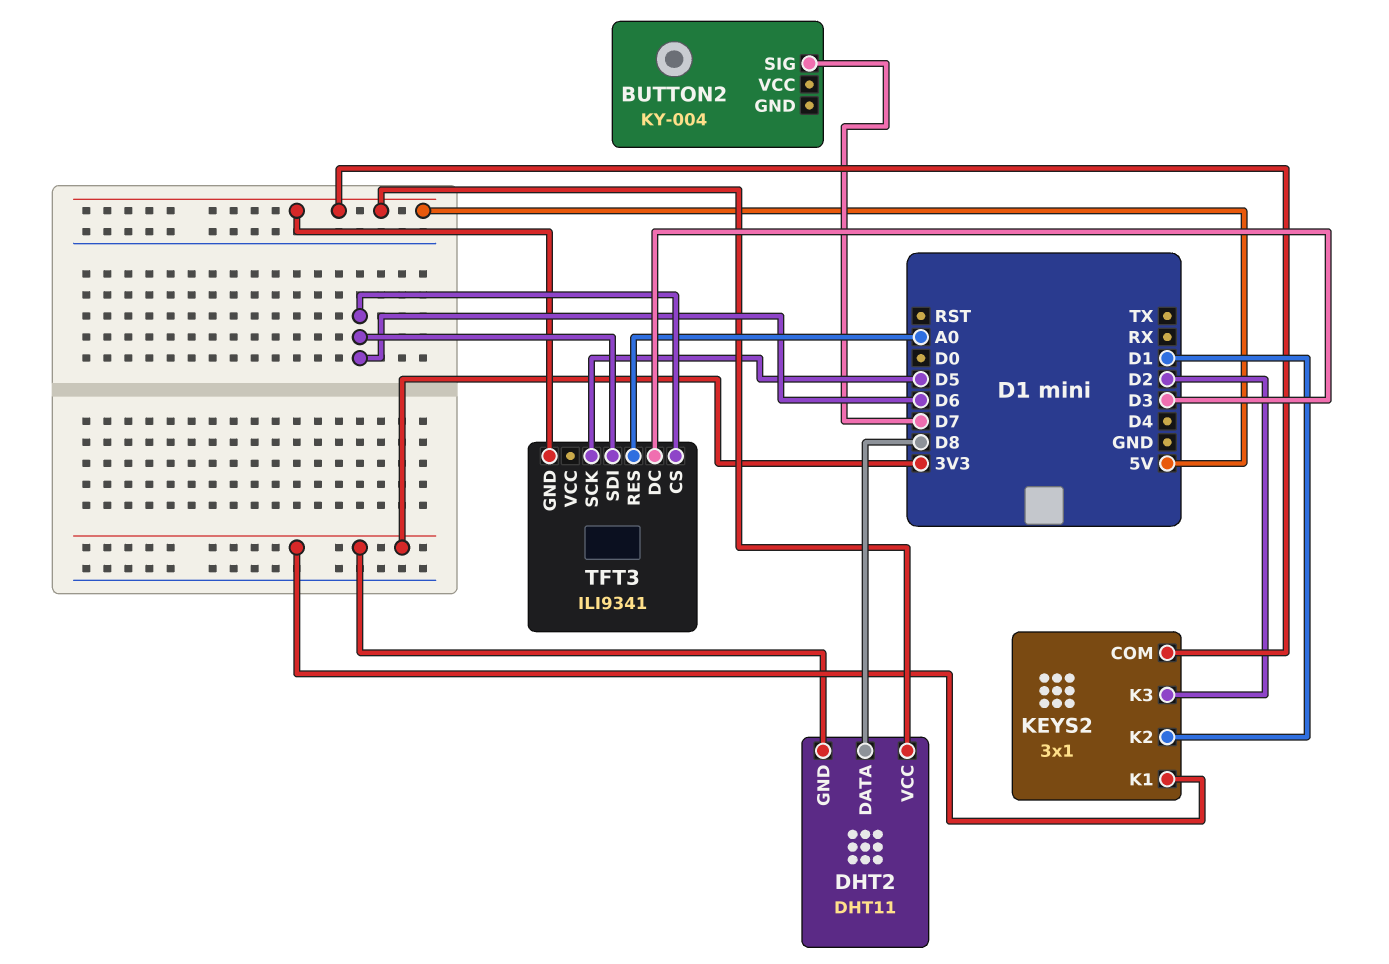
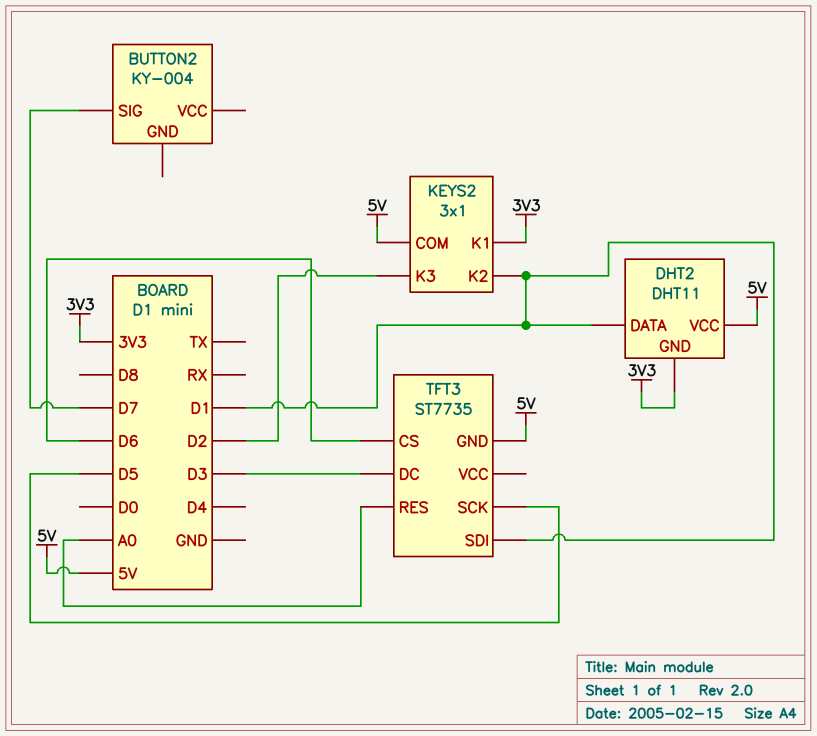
DHT2 pin DATA: D8 -> D1
TFT3: ILI9341 -> ST7735
TFT3 pin SDI: D6 -> D1

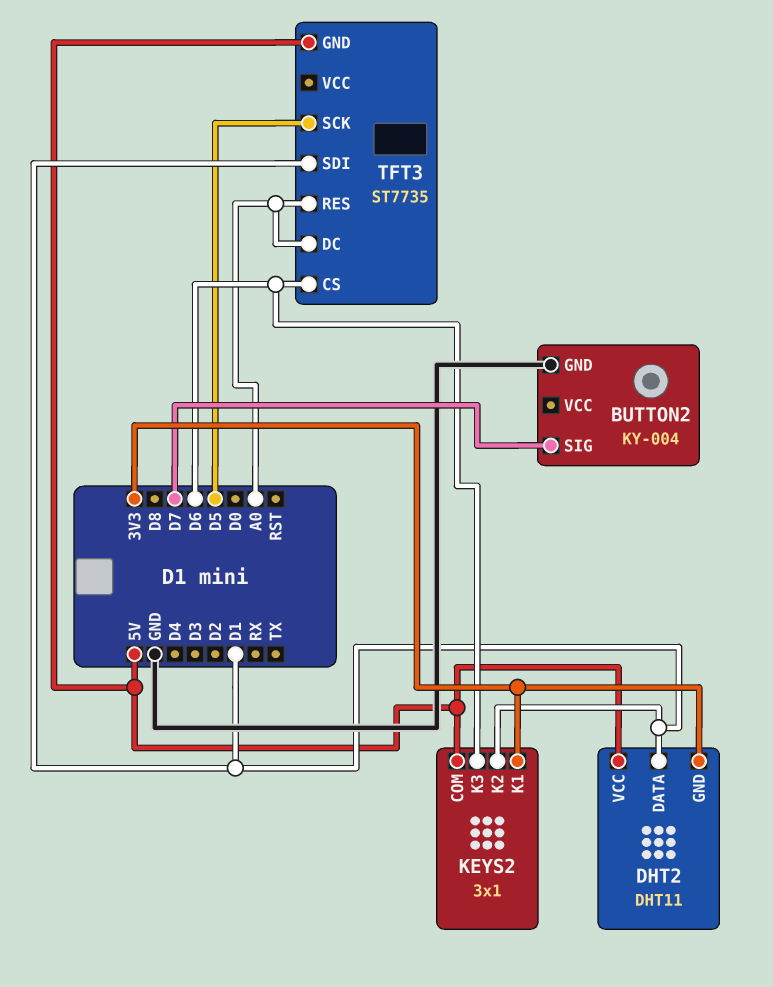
BUTTON2 pin GND: none -> GND
KEYS2 pin K3: D2 -> D6
TFT3 pin DC: D3 -> A0

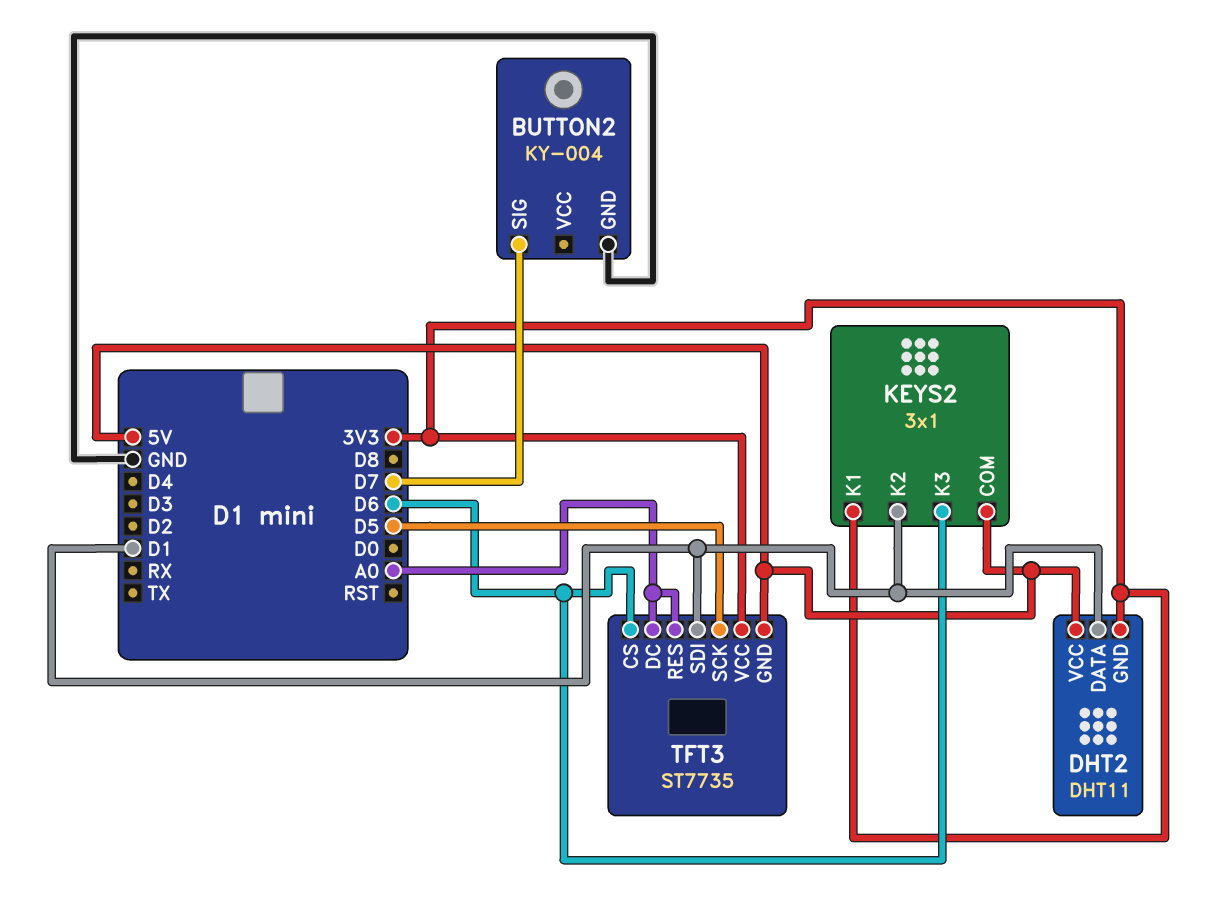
TFT3 pin VCC: none -> 3V3

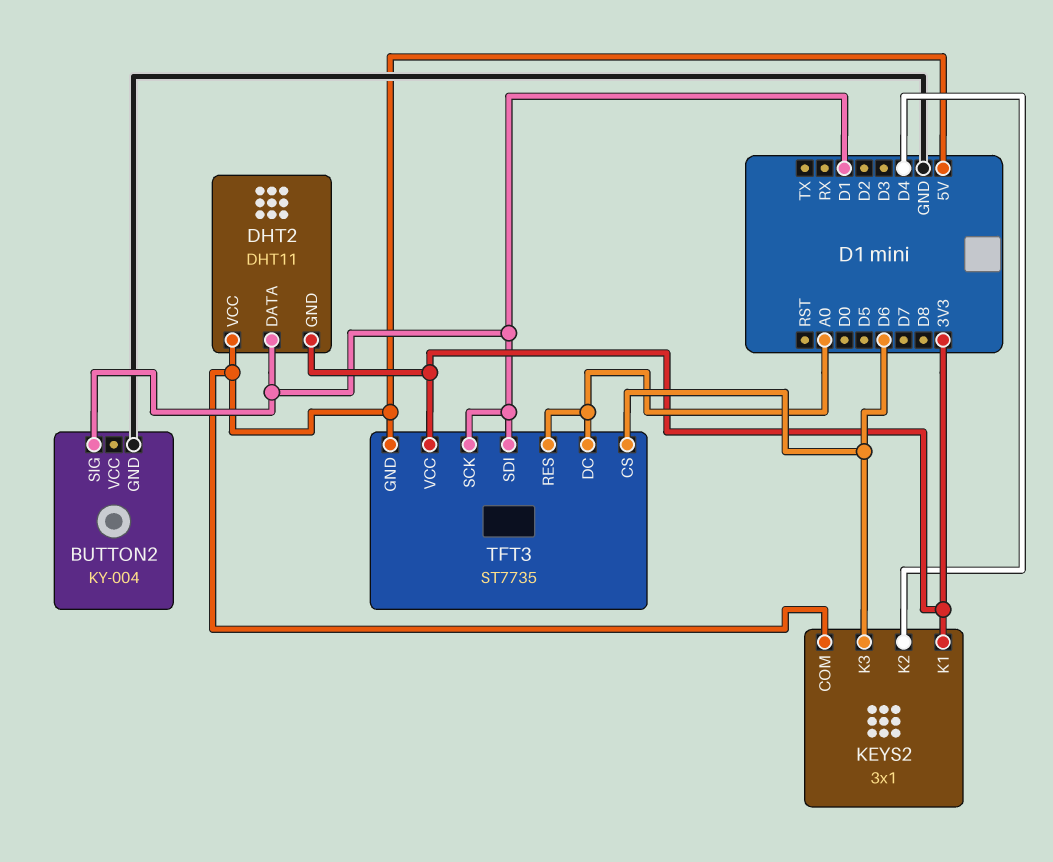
BUTTON2 pin SIG: D7 -> D1
KEYS2 pin K2: D1 -> D4
TFT3 pin SCK: D5 -> D1

